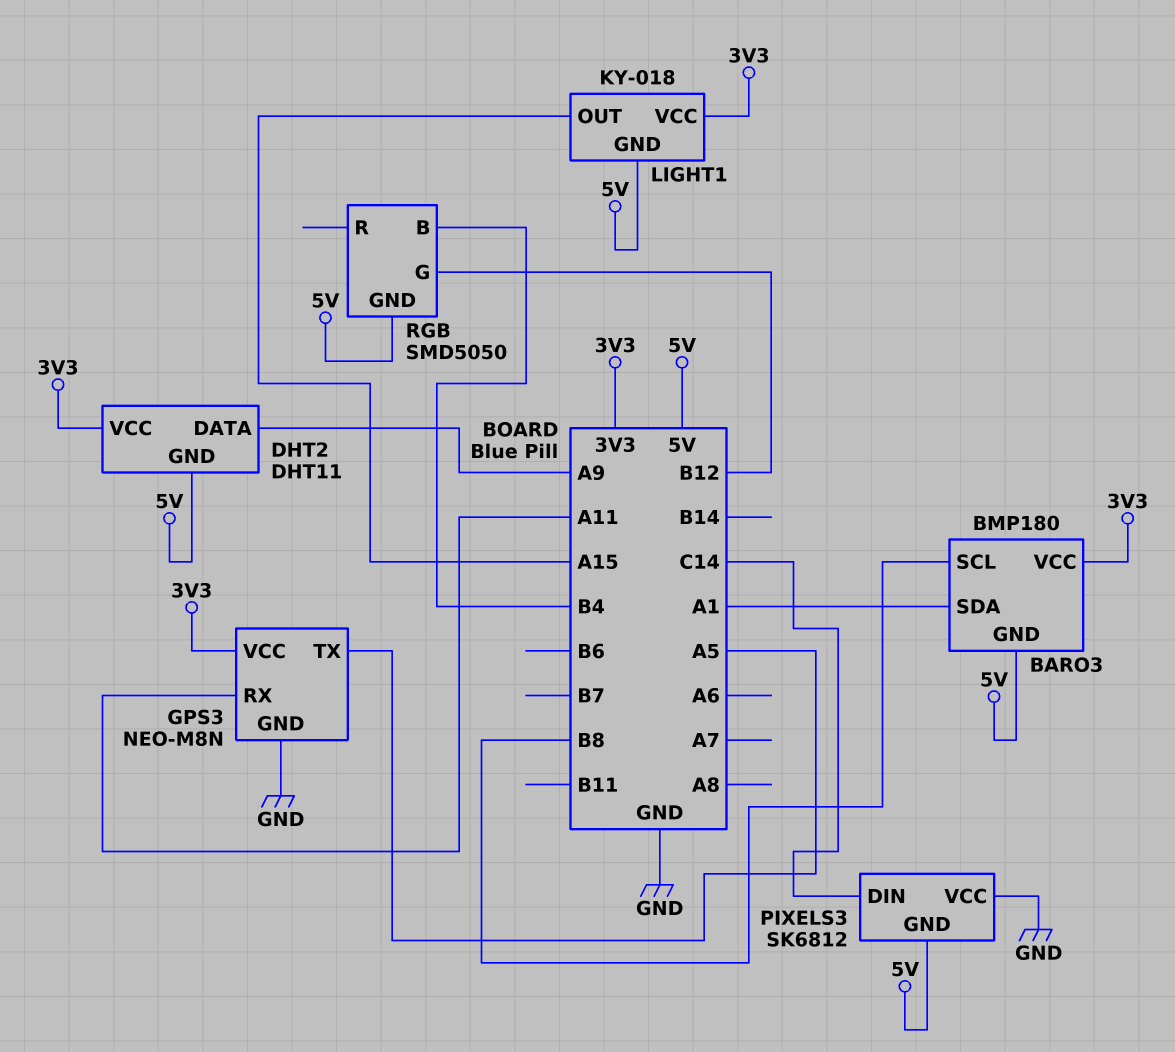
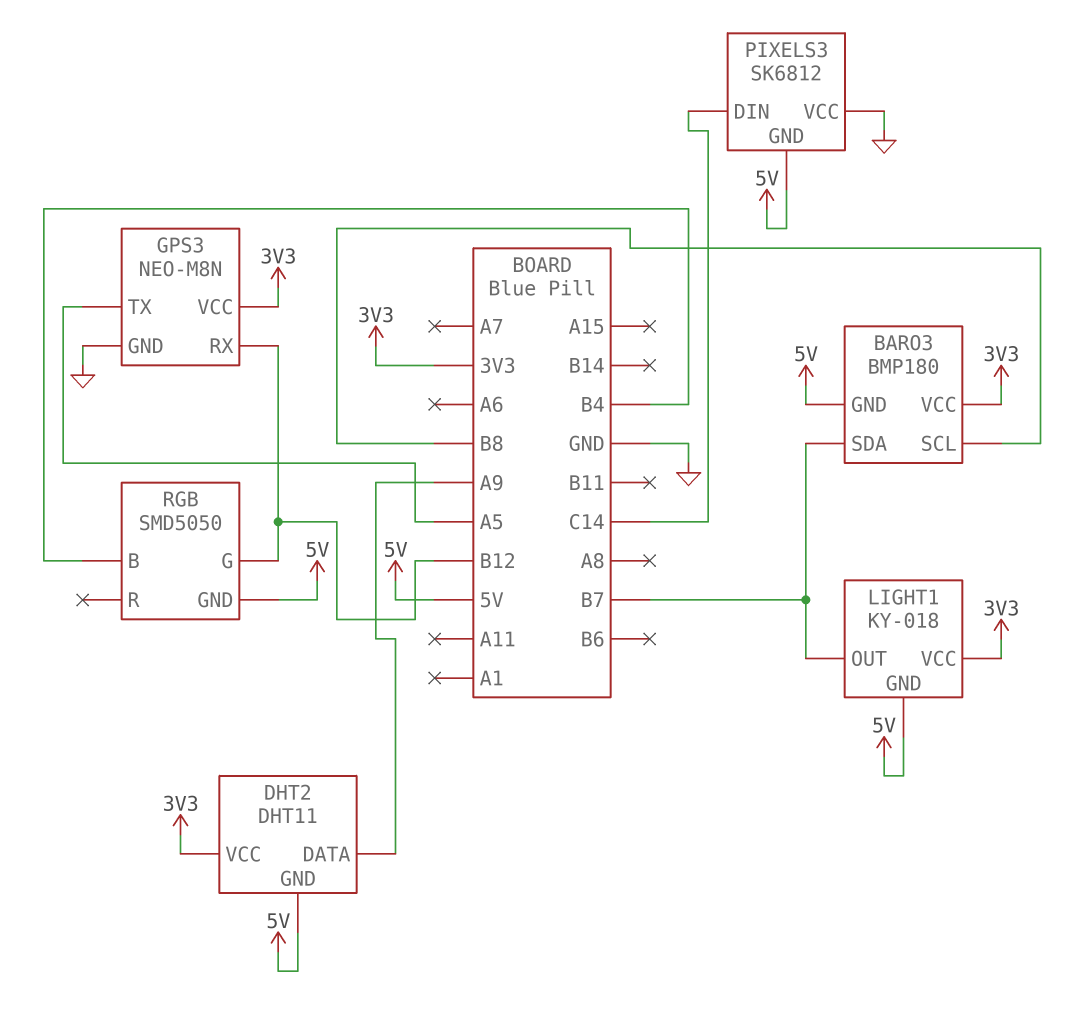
BARO3 pin SDA: A1 -> B7
GPS3 pin RX: A11 -> B12
LIGHT1 pin OUT: A15 -> B7

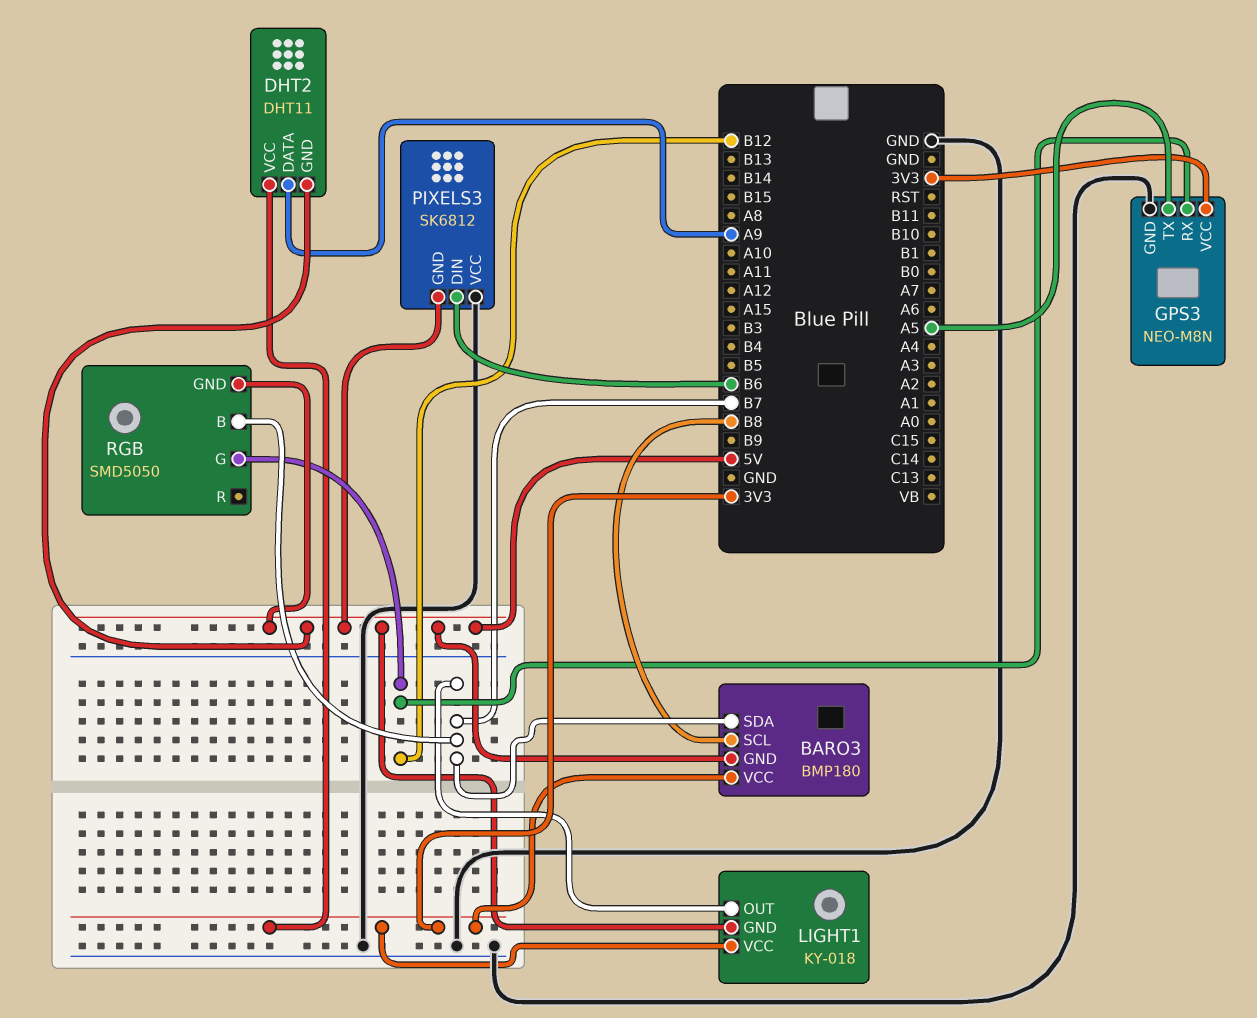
PIXELS3 pin DIN: C14 -> B6
RGB pin B: B4 -> B7

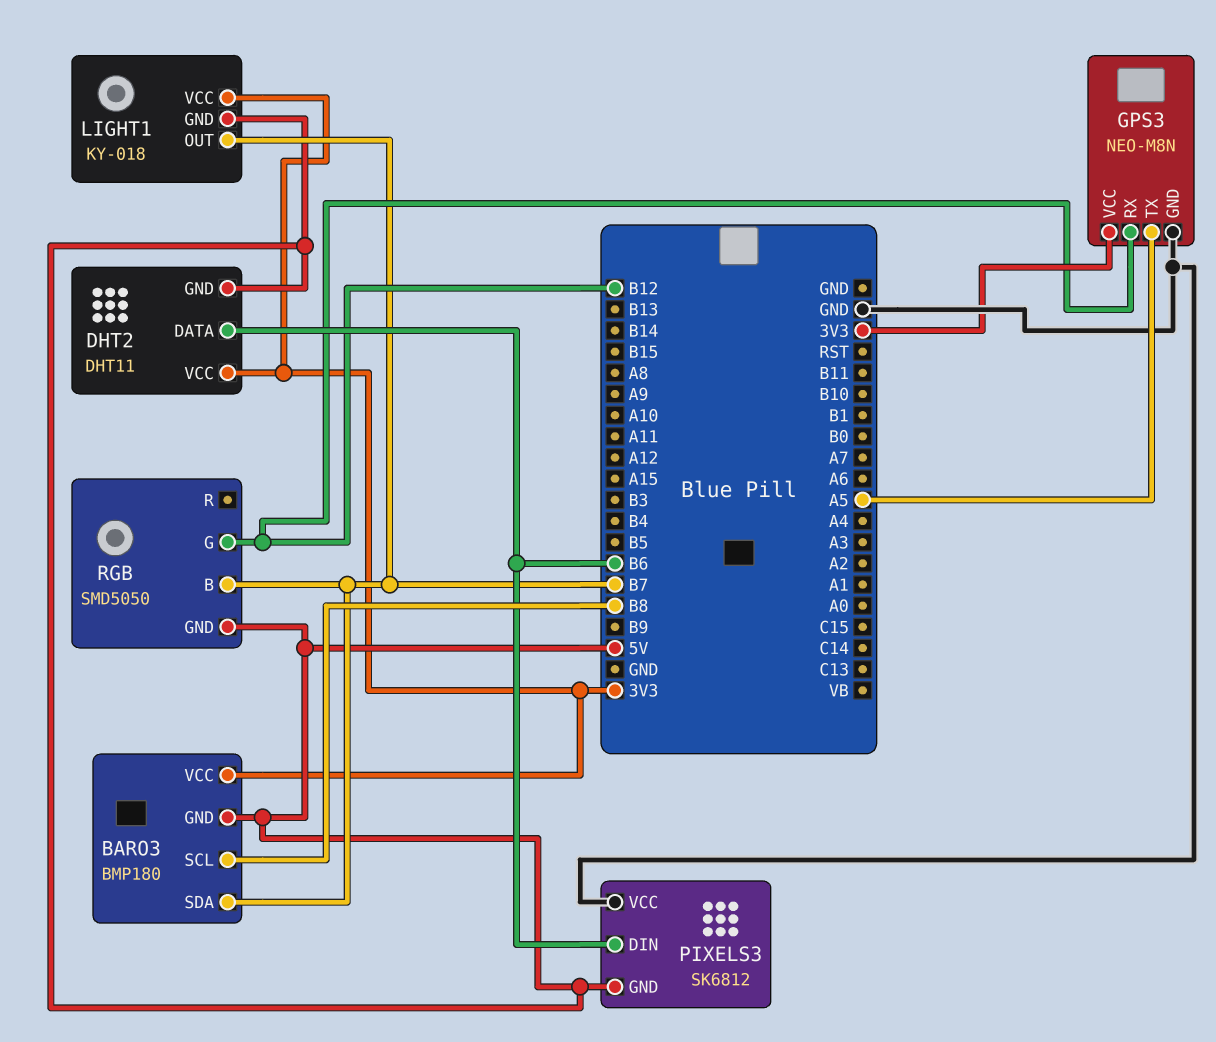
DHT2 pin DATA: A9 -> B6

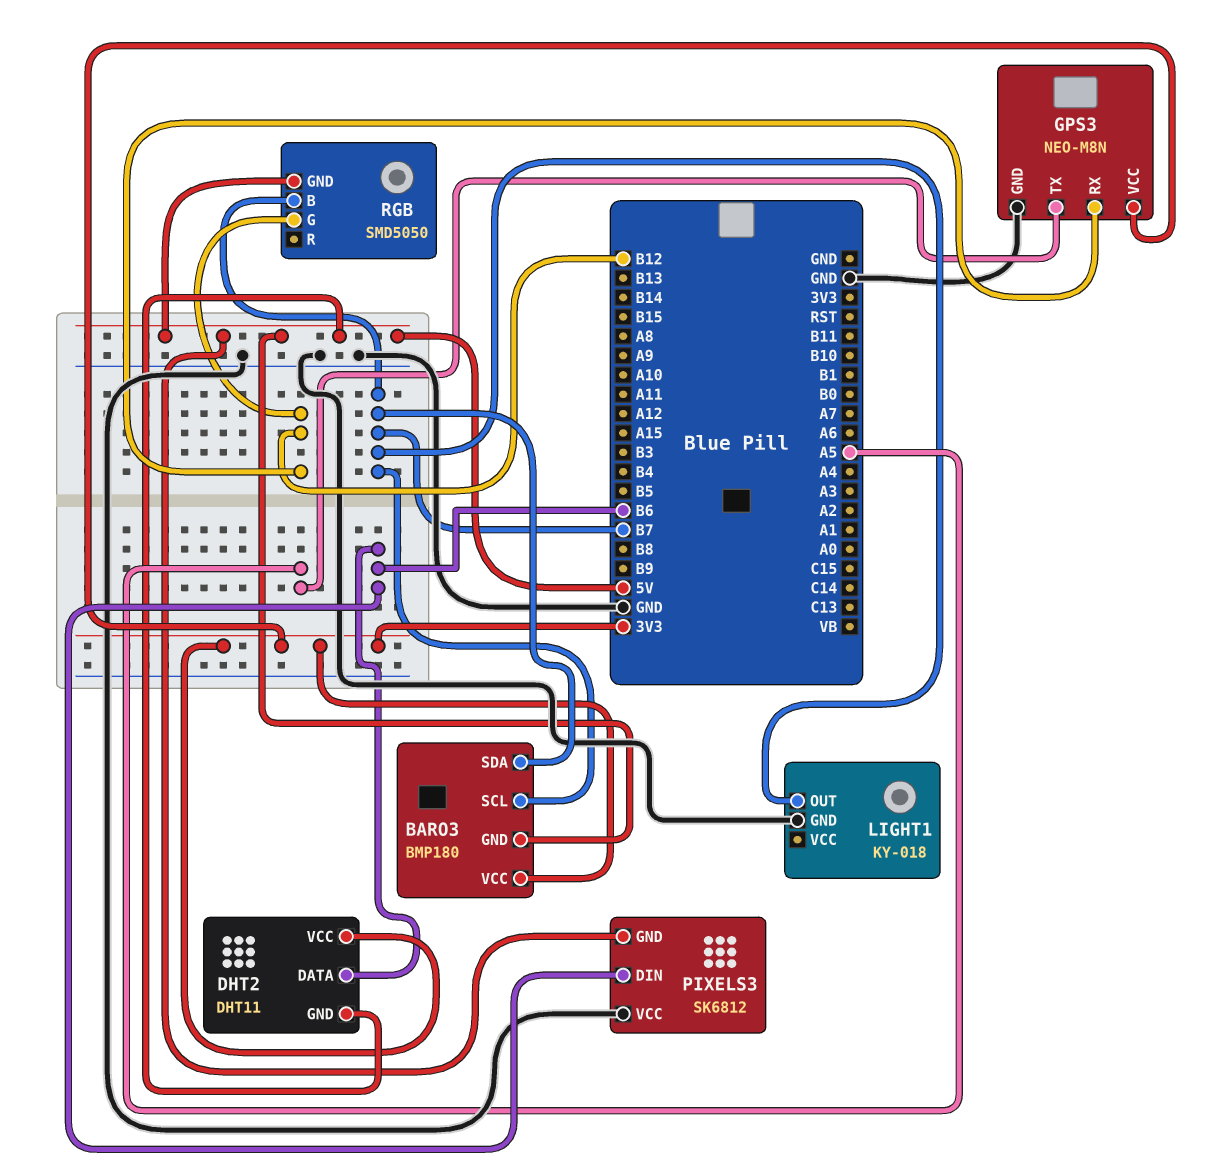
BARO3 pin SCL: B8 -> B7
LIGHT1 pin GND: 5V -> GND
LIGHT1 pin VCC: 3V3 -> none

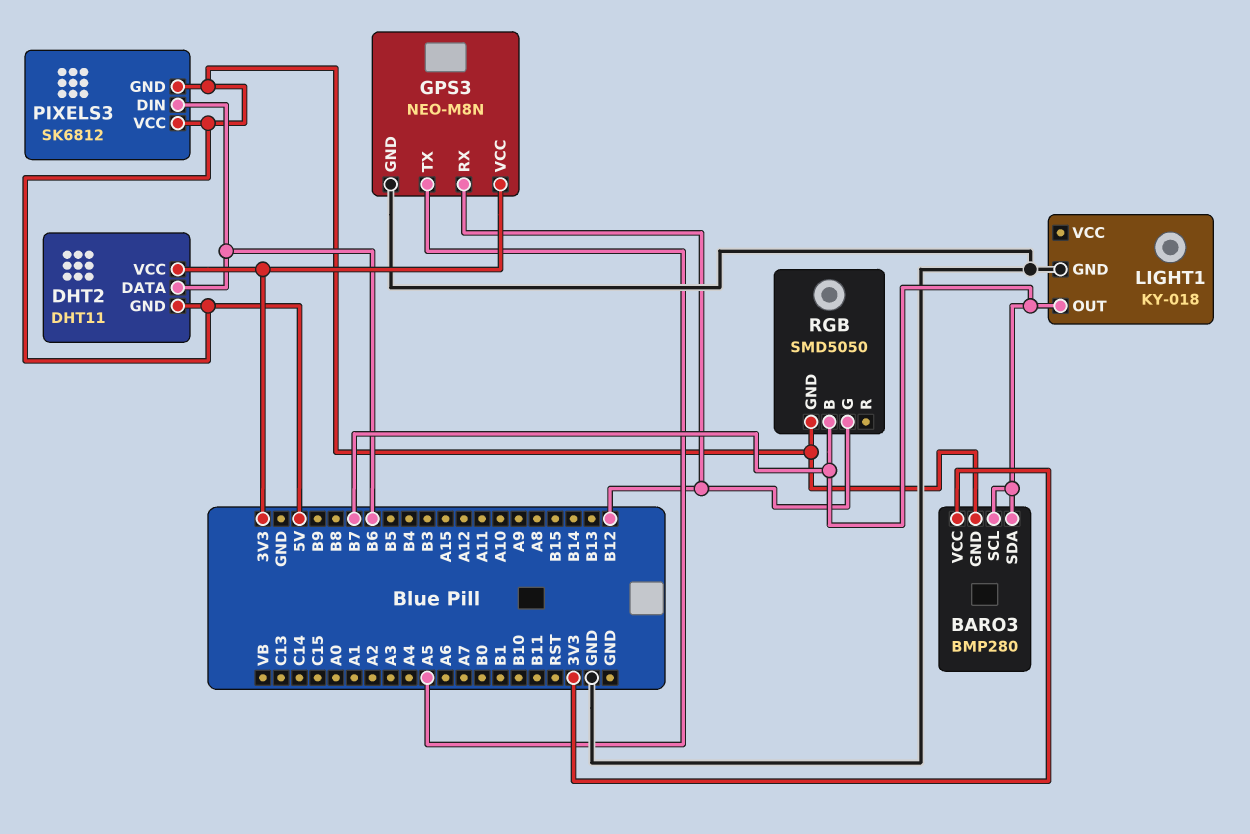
BARO3: BMP180 -> BMP280
PIXELS3 pin VCC: GND -> 5V

